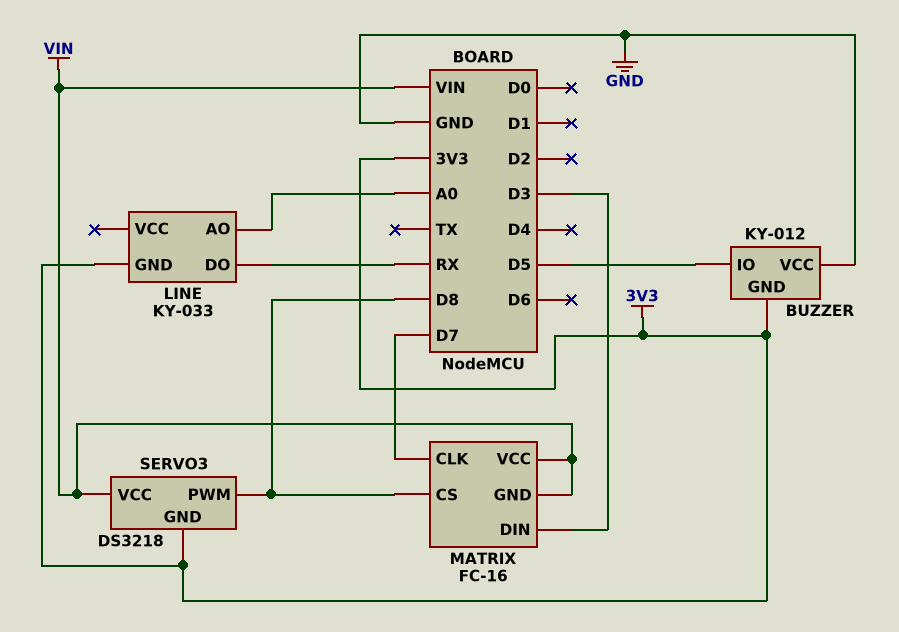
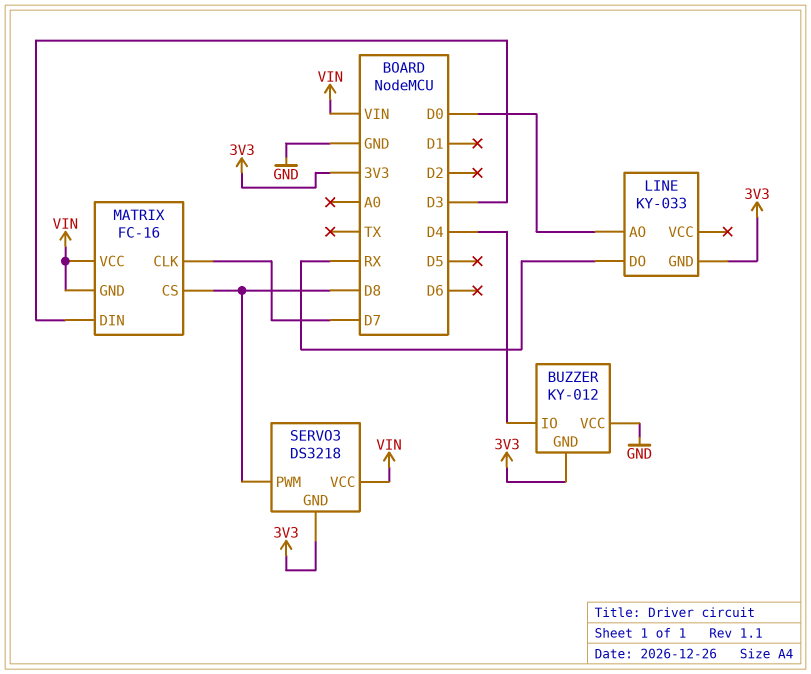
BUZZER pin IO: D5 -> D4
LINE pin AO: A0 -> D0

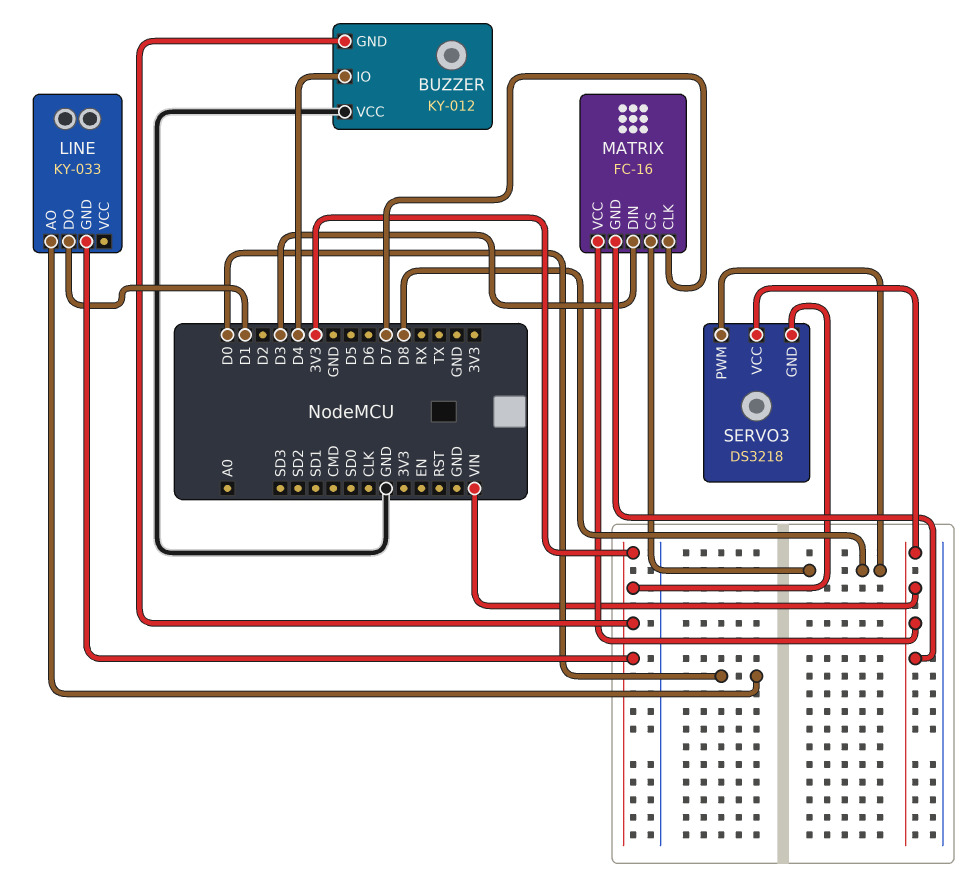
LINE pin DO: RX -> D1

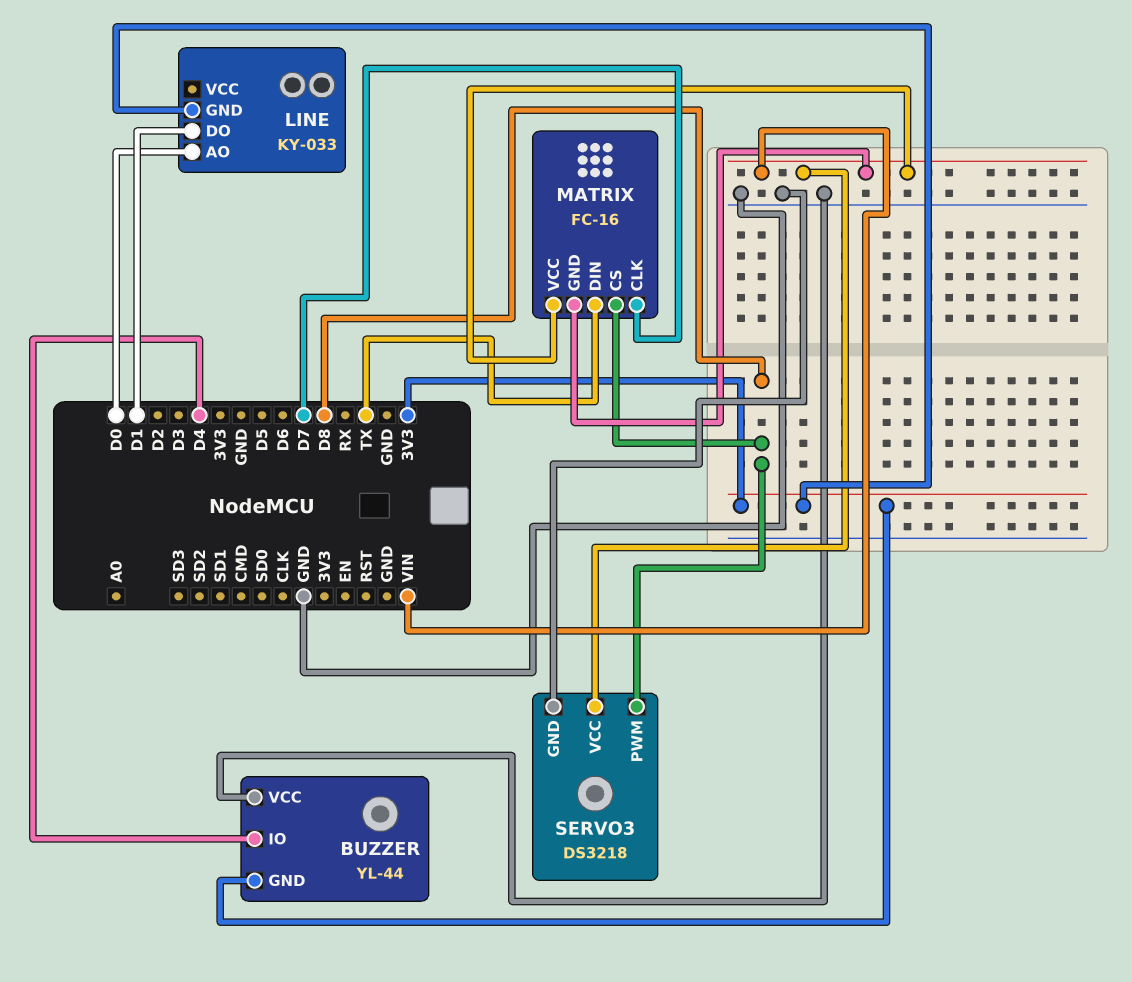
BUZZER: KY-012 -> YL-44
MATRIX pin DIN: D3 -> TX
SERVO3 pin GND: 3V3 -> GND

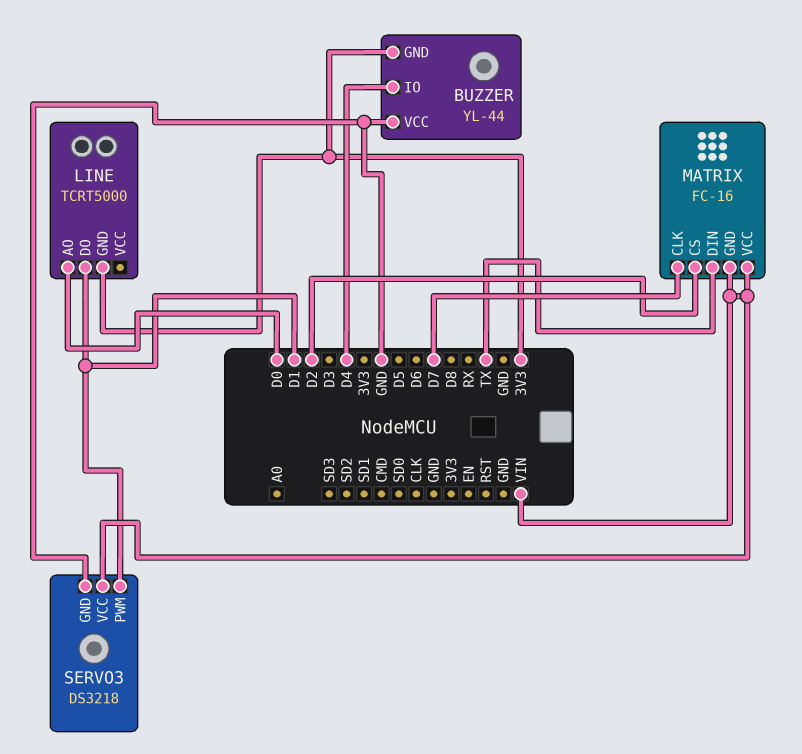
LINE: KY-033 -> TCRT5000
MATRIX pin CS: D8 -> D2
SERVO3 pin PWM: D8 -> D1

